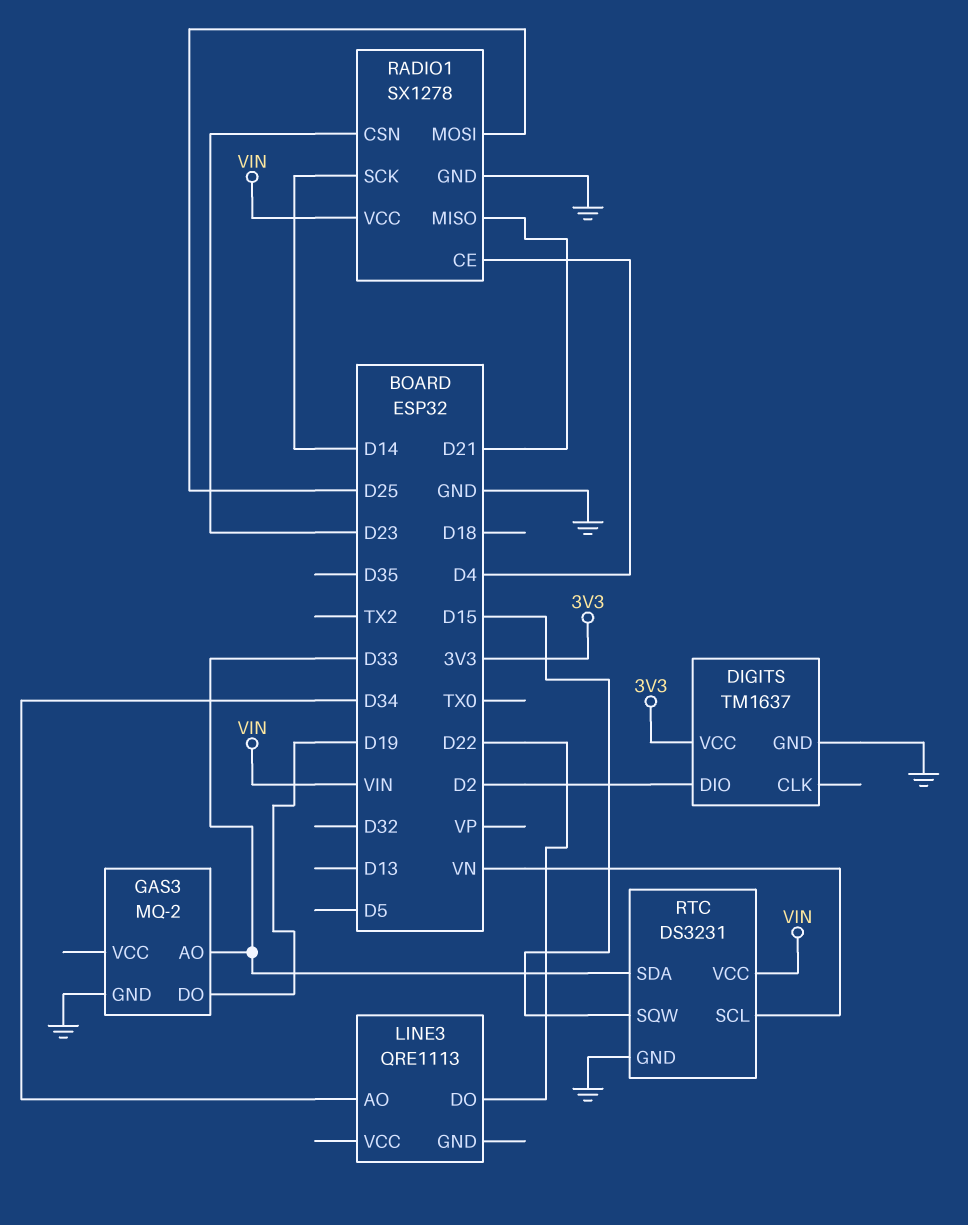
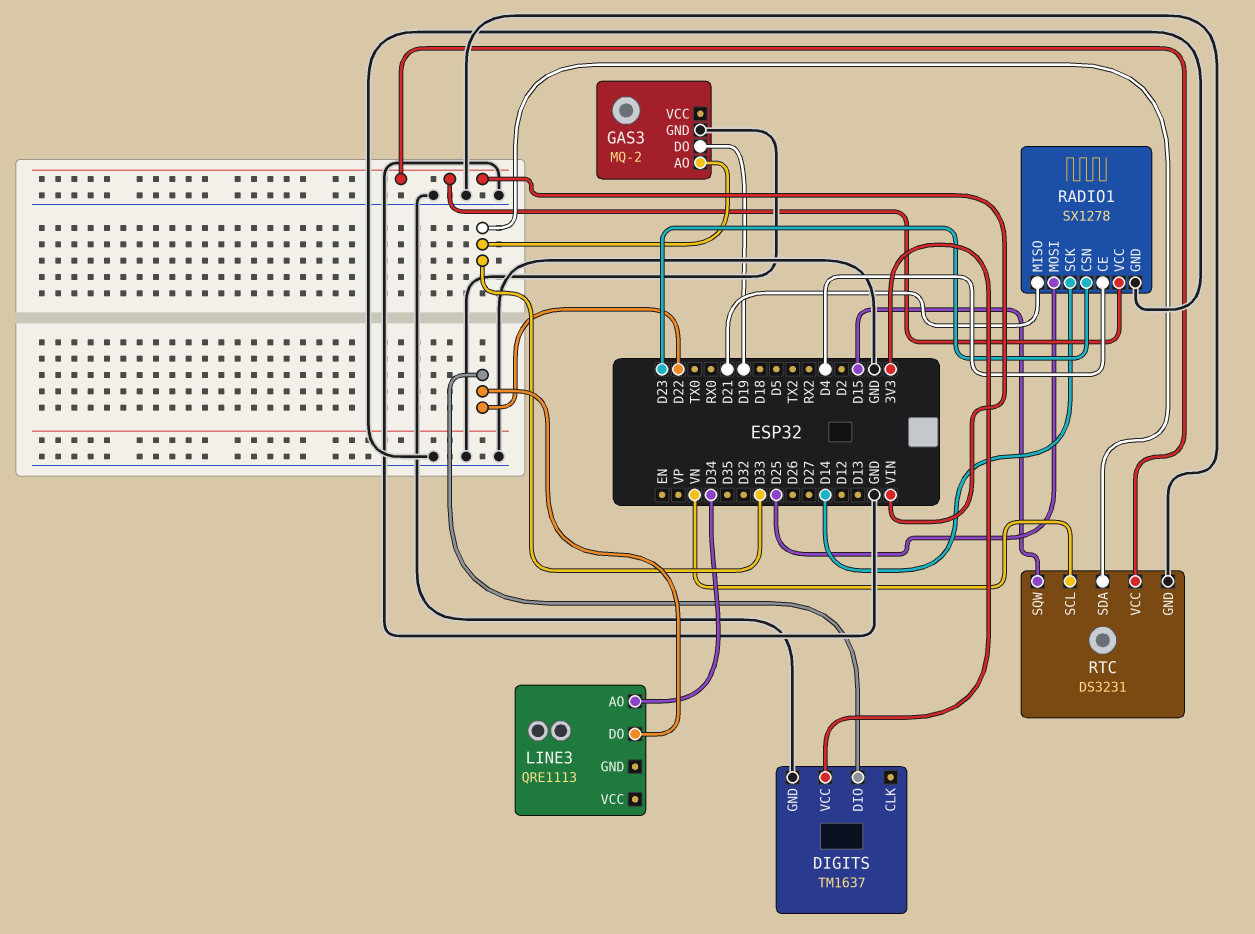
DIGITS pin DIO: D2 -> D22

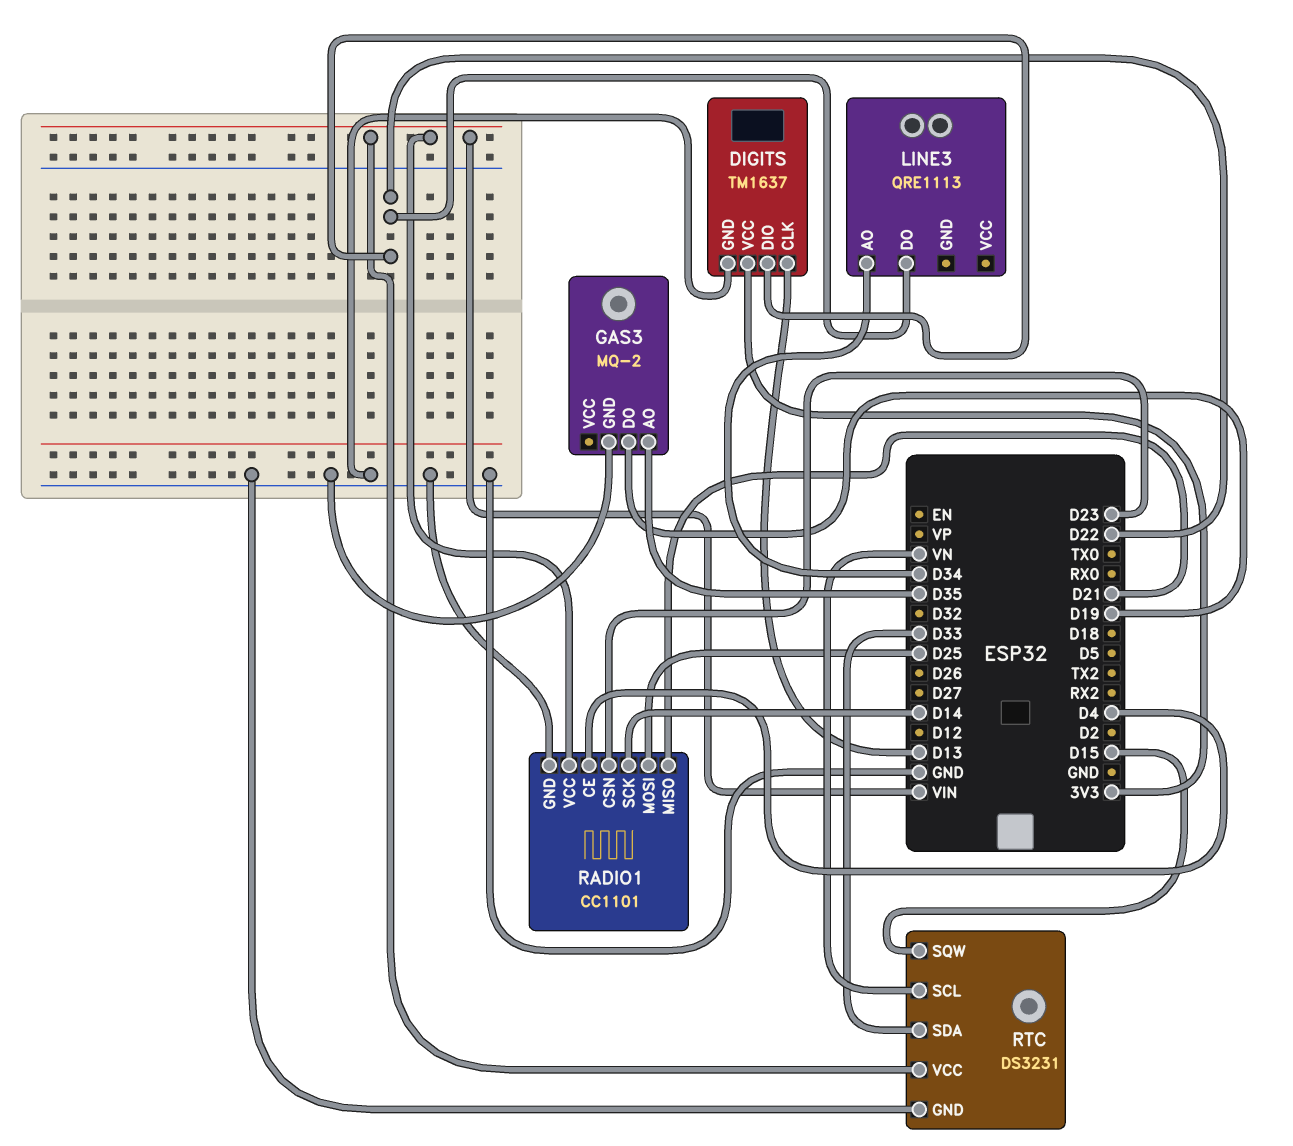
DIGITS pin CLK: none -> D13
GAS3 pin AO: D33 -> D35
RADIO1: SX1278 -> CC1101

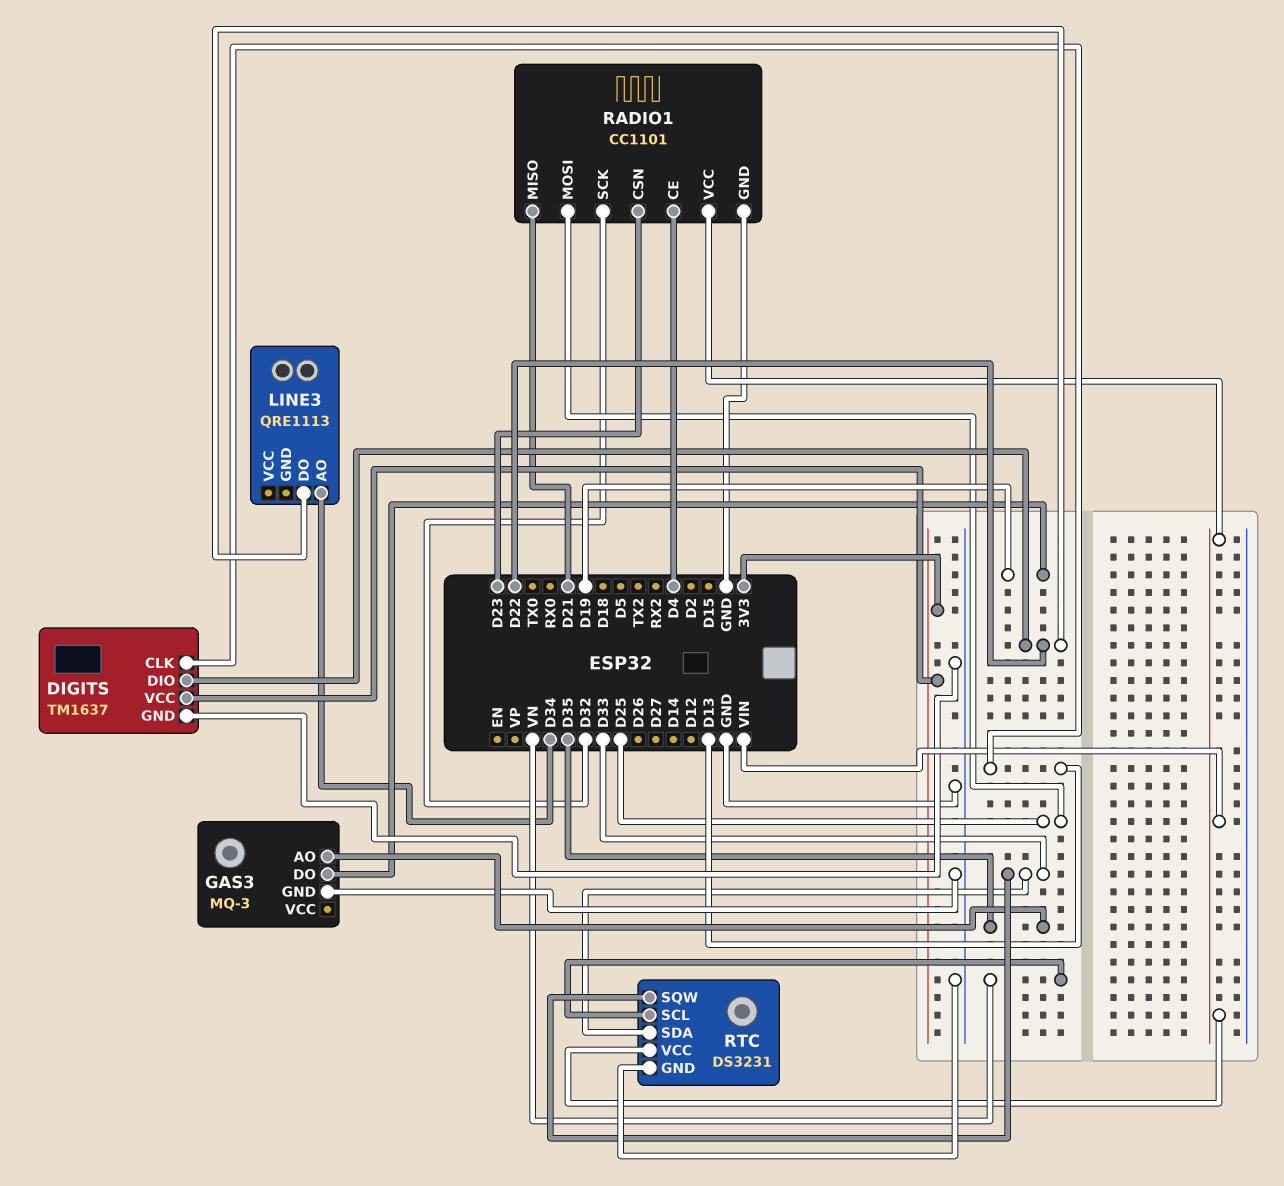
GAS3: MQ-2 -> MQ-3
RADIO1 pin SCK: D14 -> D32
RTC pin SQW: D15 -> D33

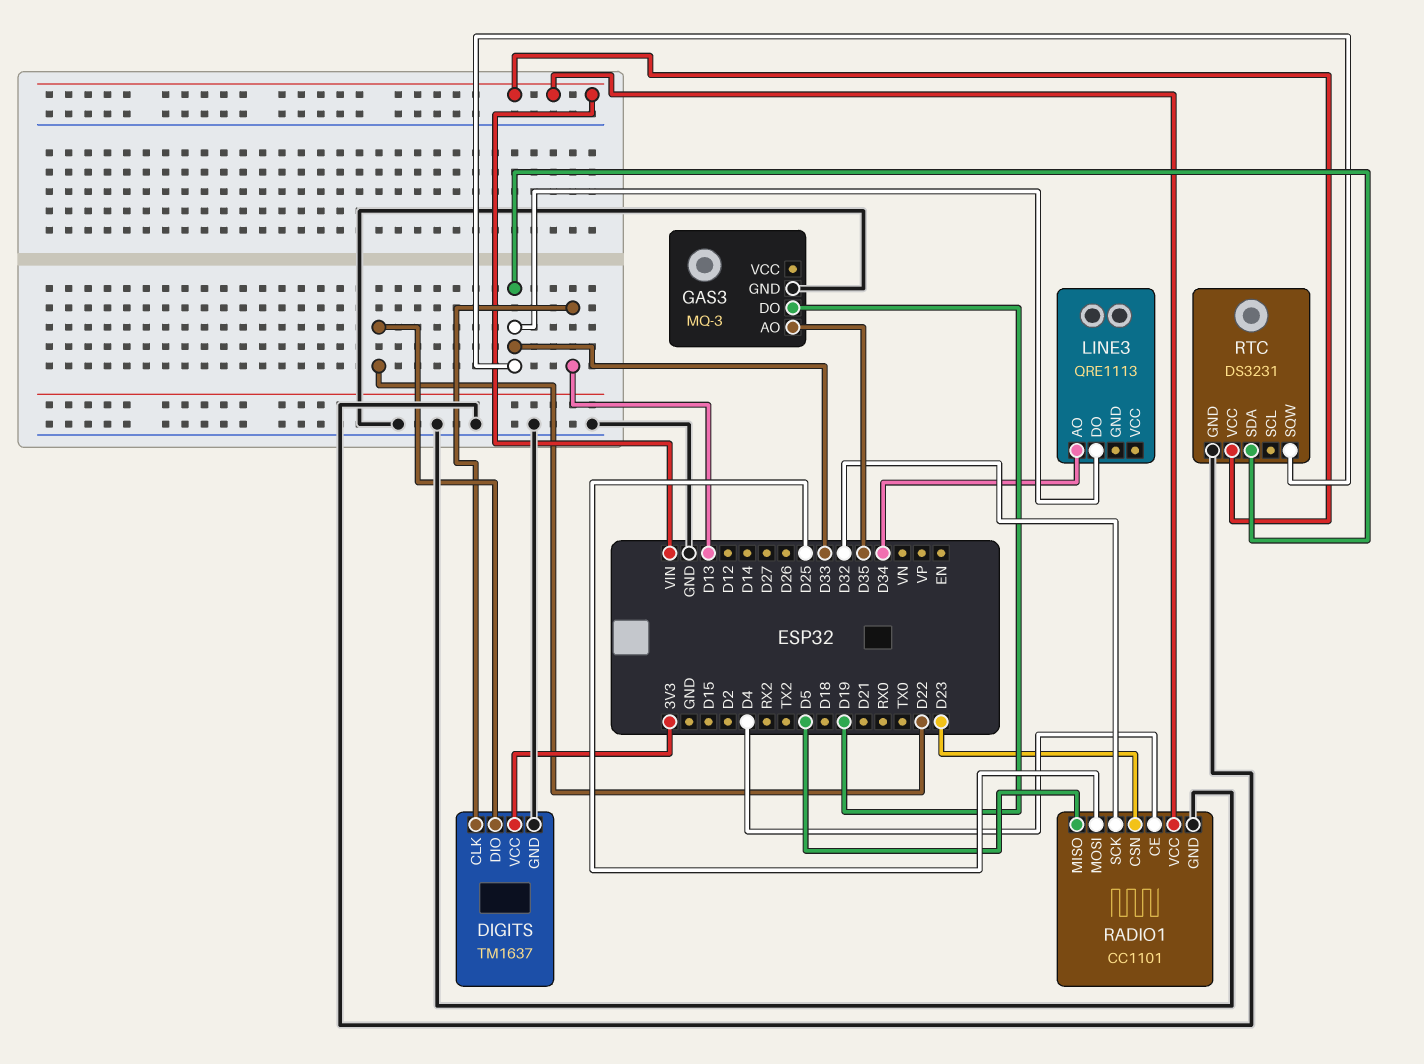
LINE3 pin DO: D22 -> D33
RADIO1 pin MISO: D21 -> D5
RTC pin SCL: VN -> none

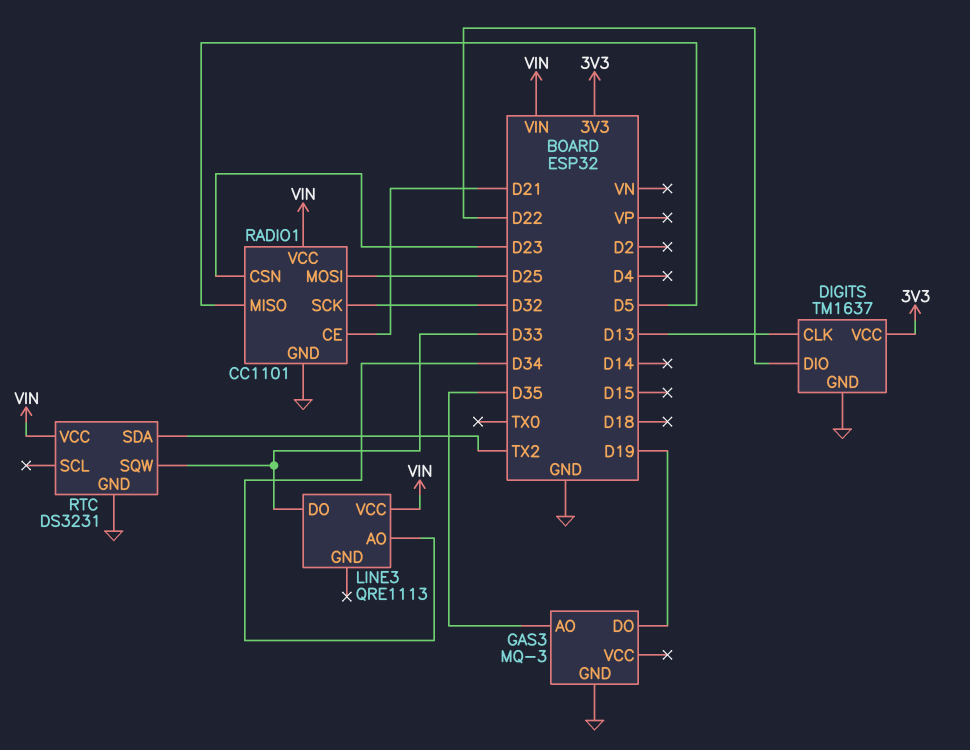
LINE3 pin VCC: none -> VIN
RADIO1 pin CE: D4 -> D21
RTC pin SDA: D33 -> TX2

